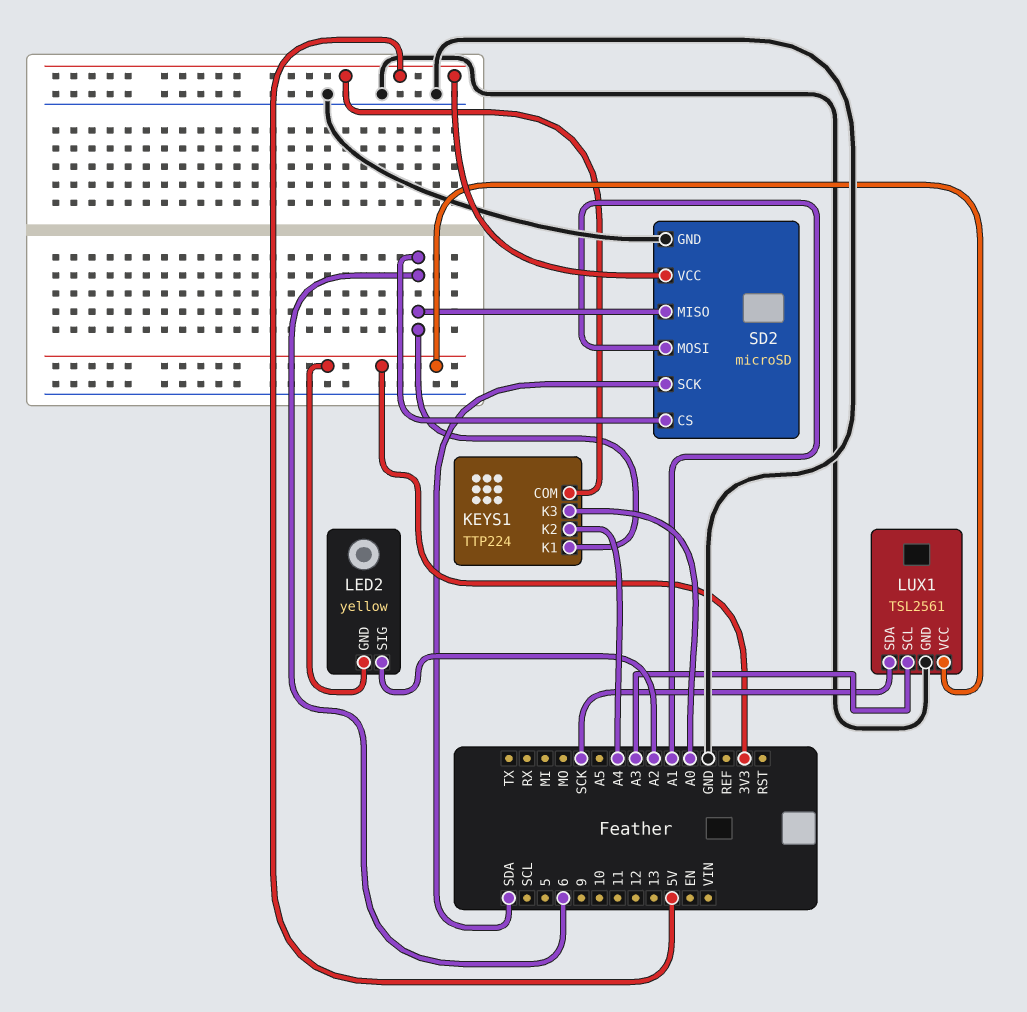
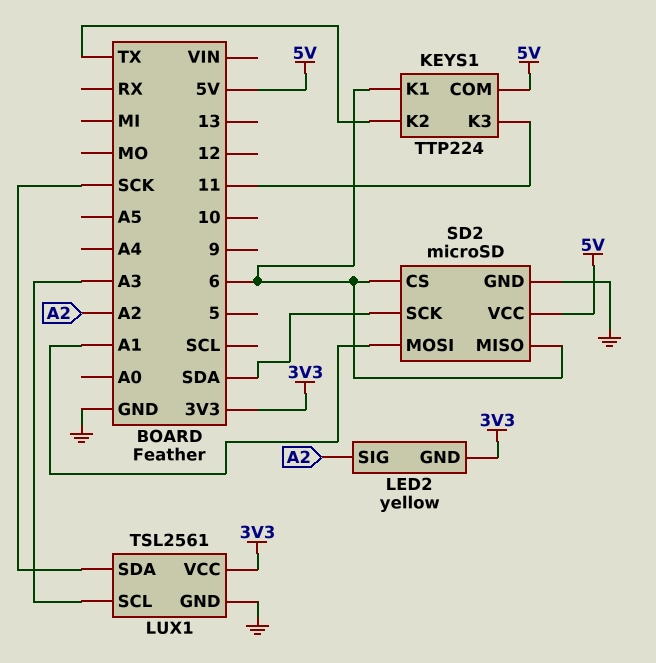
KEYS1 pin K2: A4 -> TX
KEYS1 pin K3: A0 -> 11

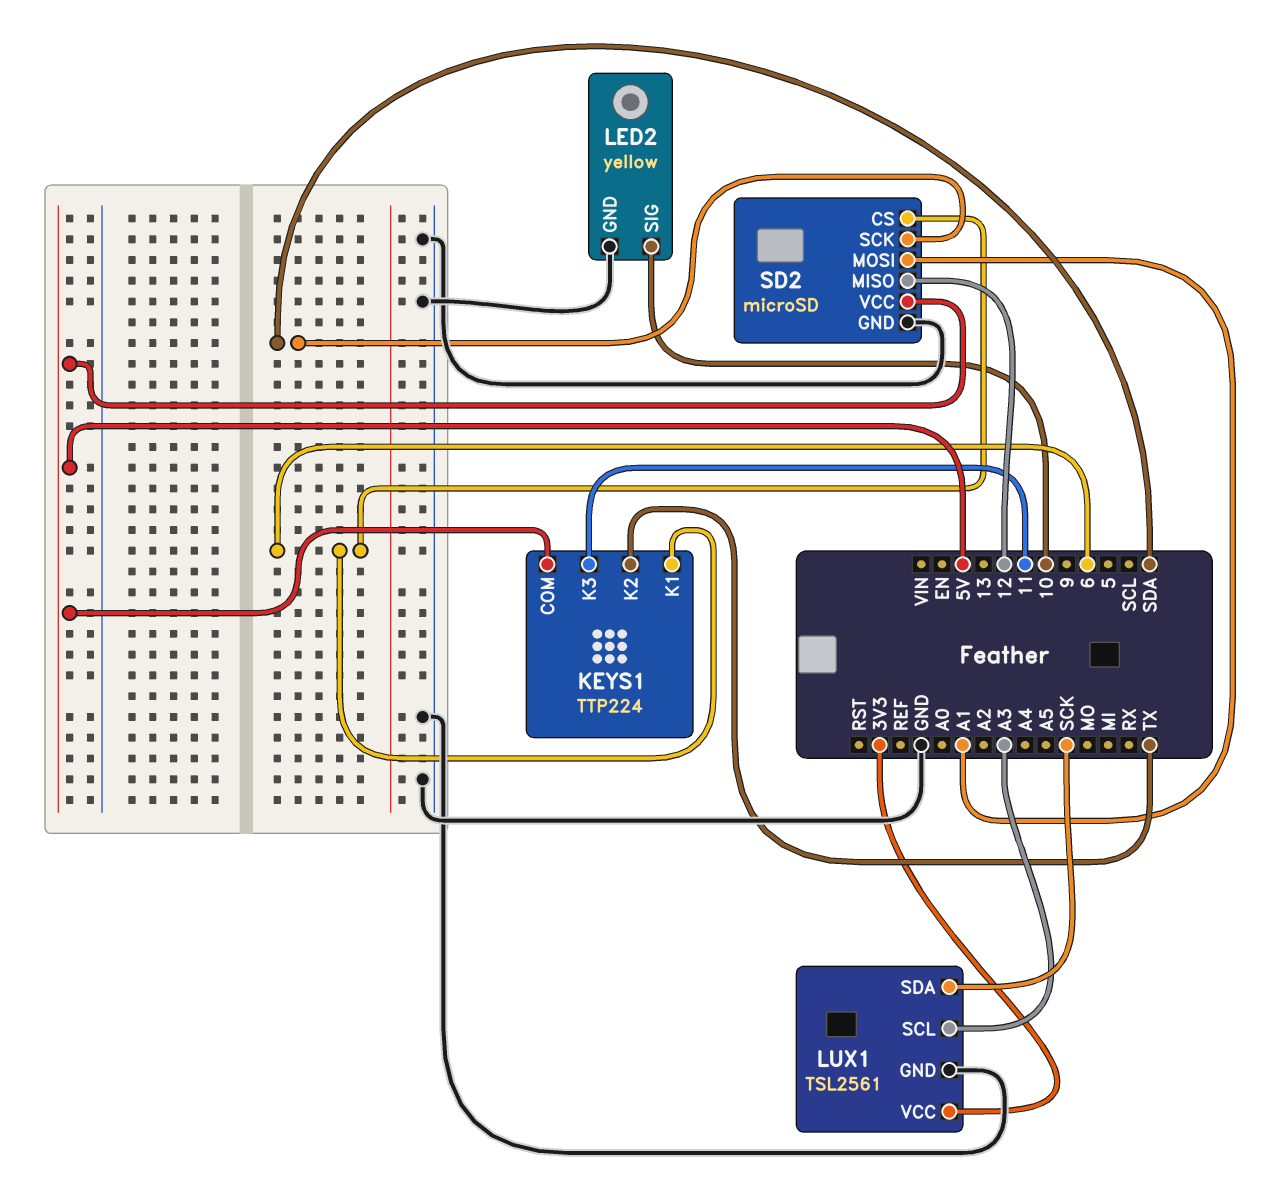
LED2 pin GND: 3V3 -> GND
LED2 pin SIG: A2 -> 10
SD2 pin MISO: 6 -> 12

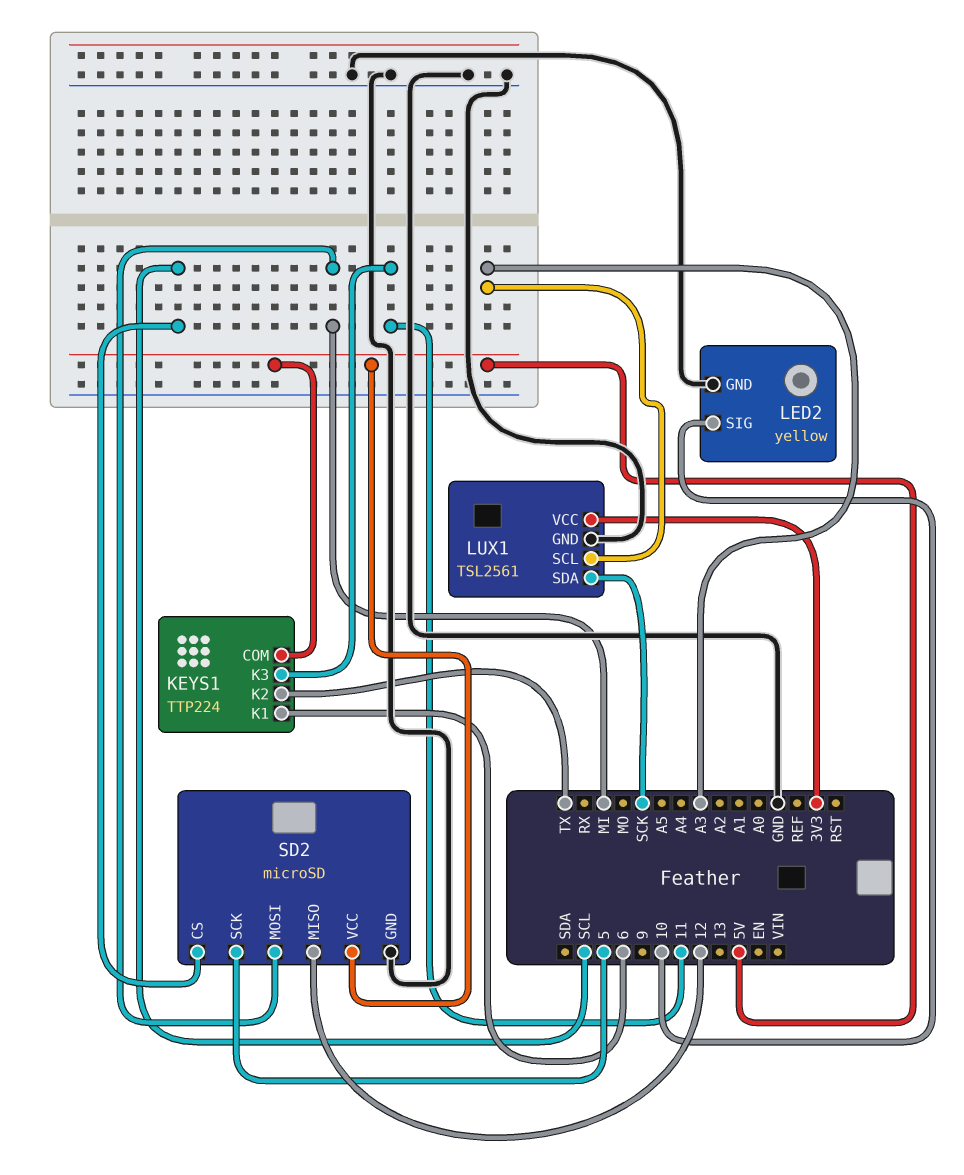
SD2 pin CS: 6 -> SCL
SD2 pin MOSI: A1 -> MI
SD2 pin SCK: SDA -> 5

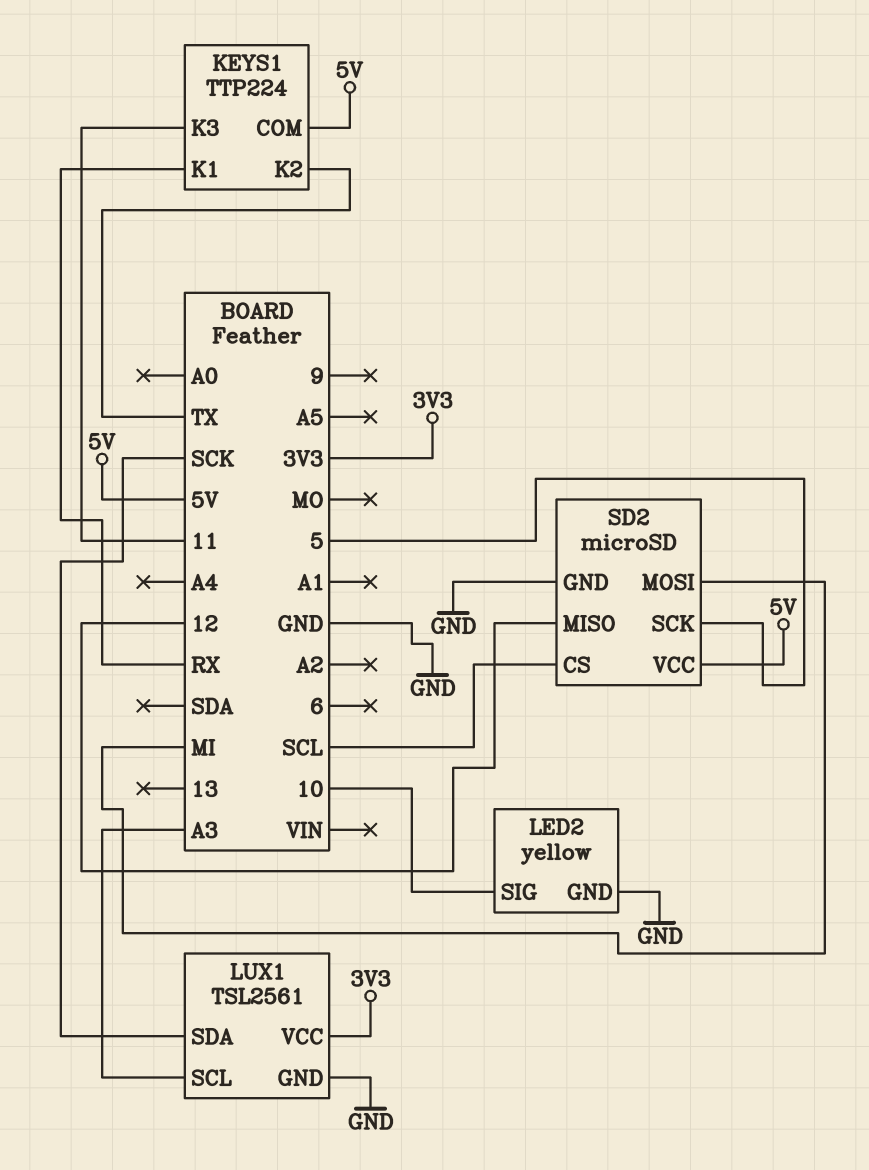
KEYS1 pin K1: 6 -> RX

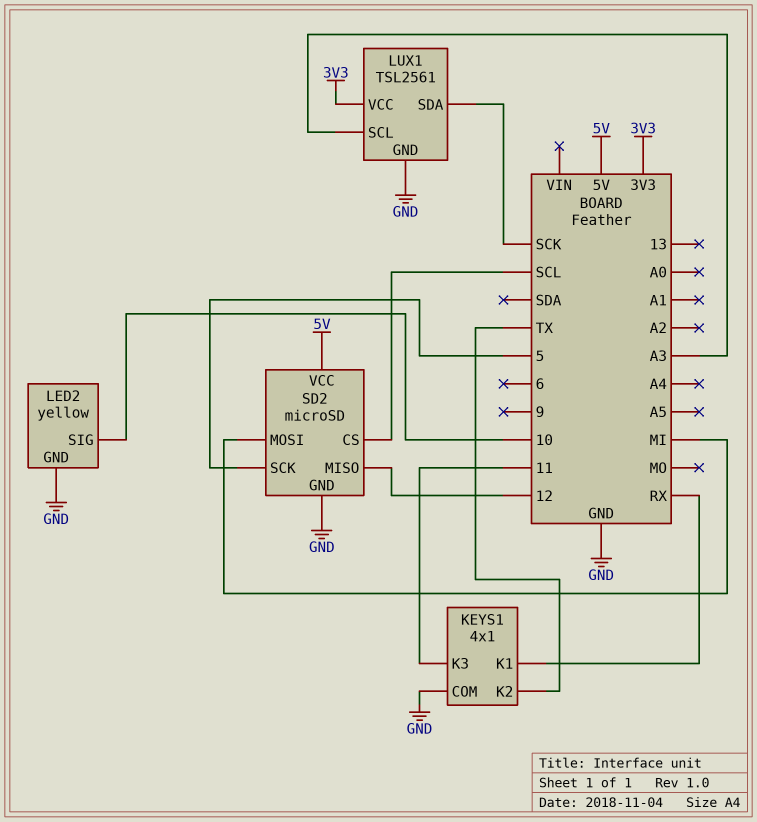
KEYS1: TTP224 -> 4x1
KEYS1 pin COM: 5V -> GND

